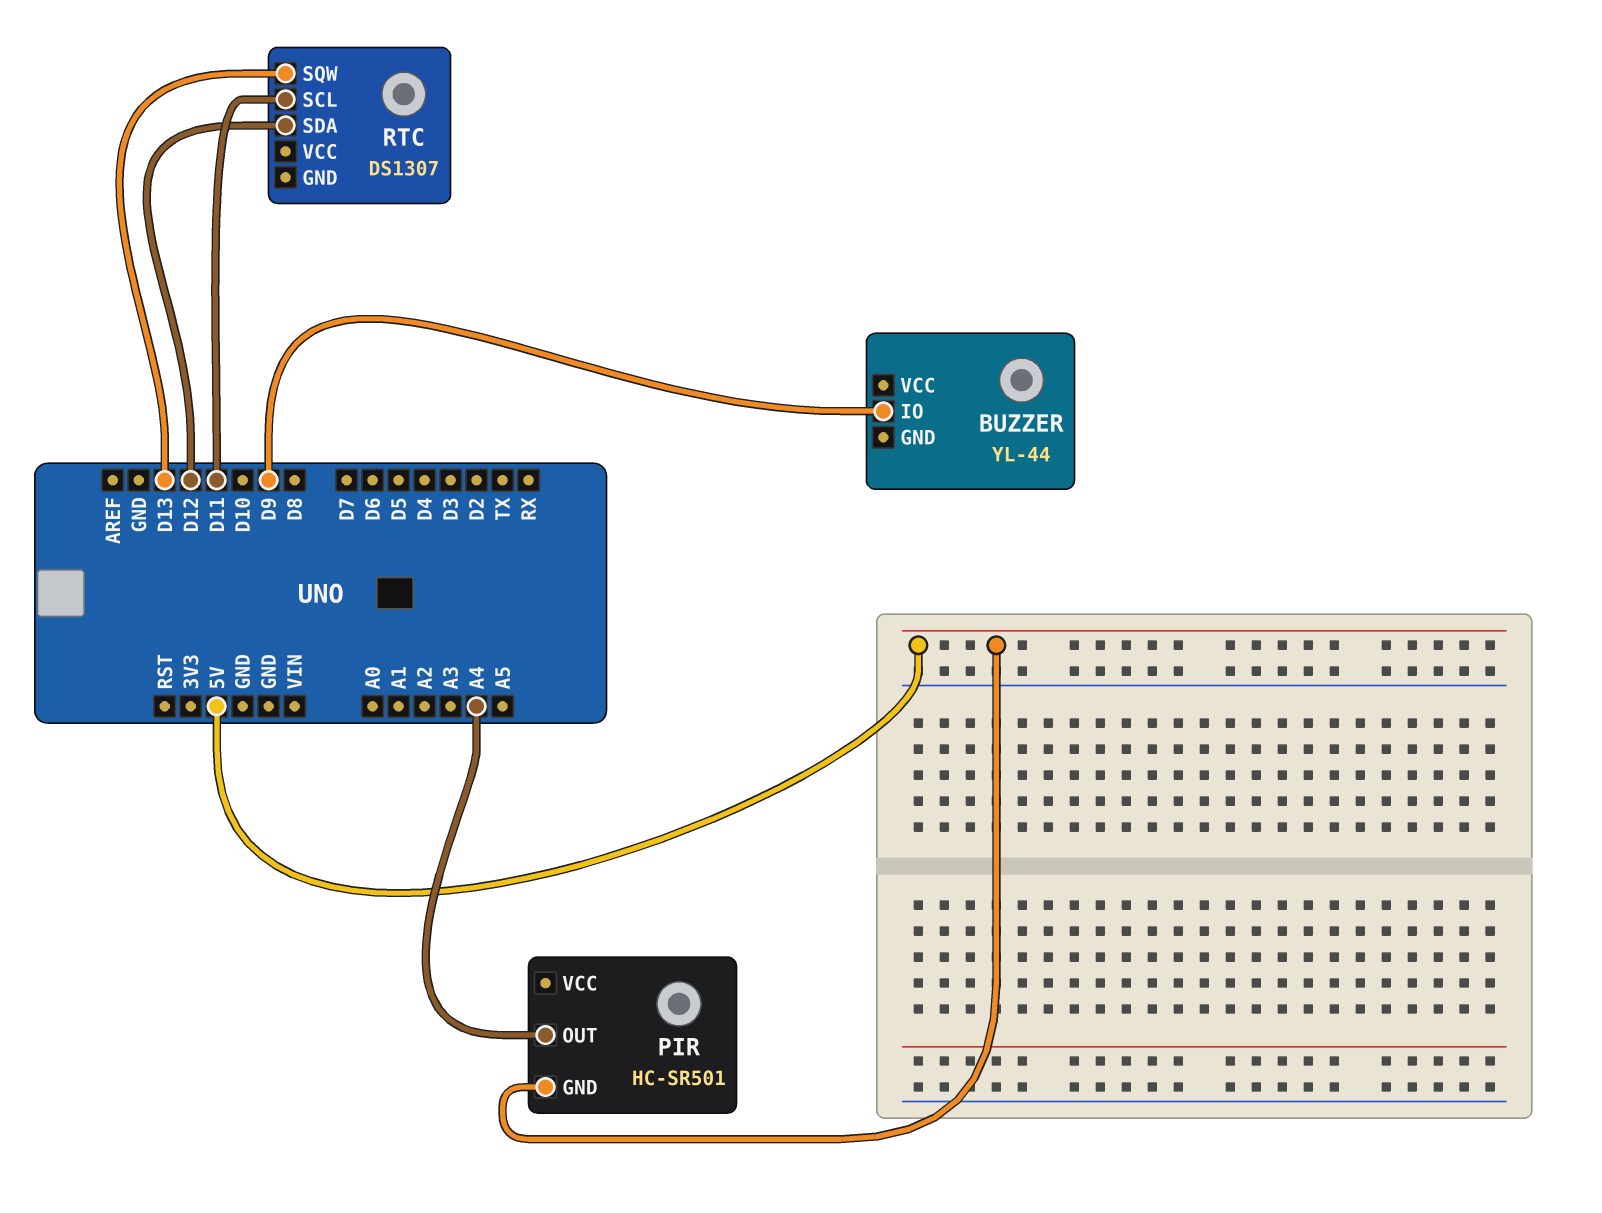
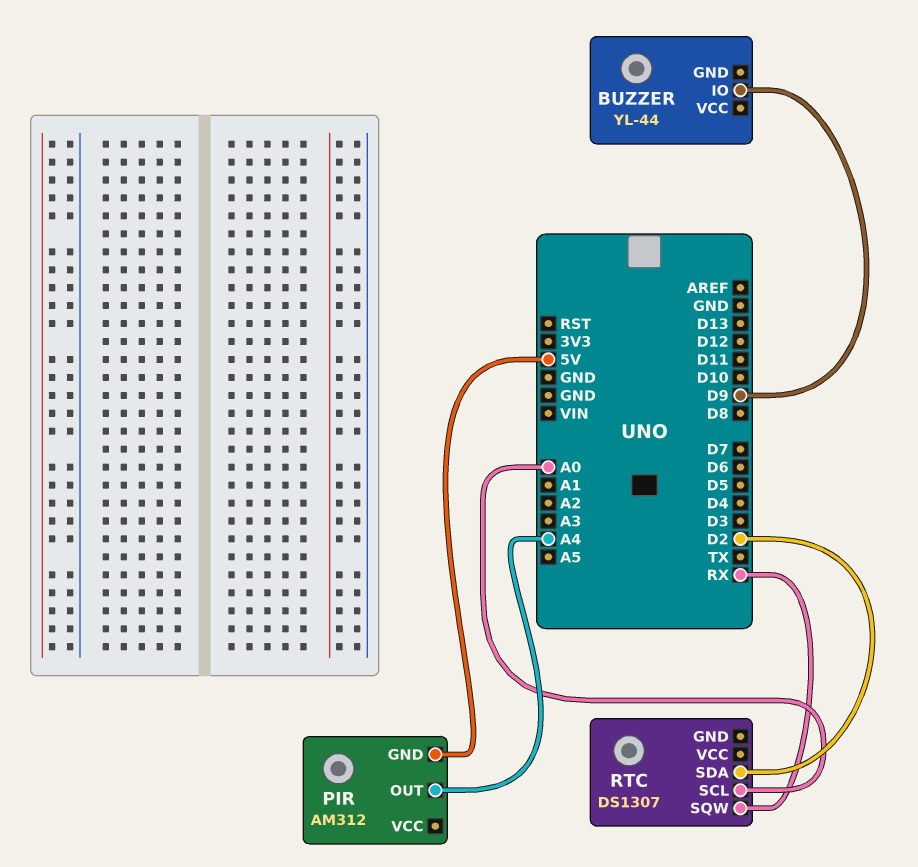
PIR: HC-SR501 -> AM312
RTC pin SCL: D11 -> A0
RTC pin SDA: D12 -> D2
RTC pin SQW: D13 -> RX

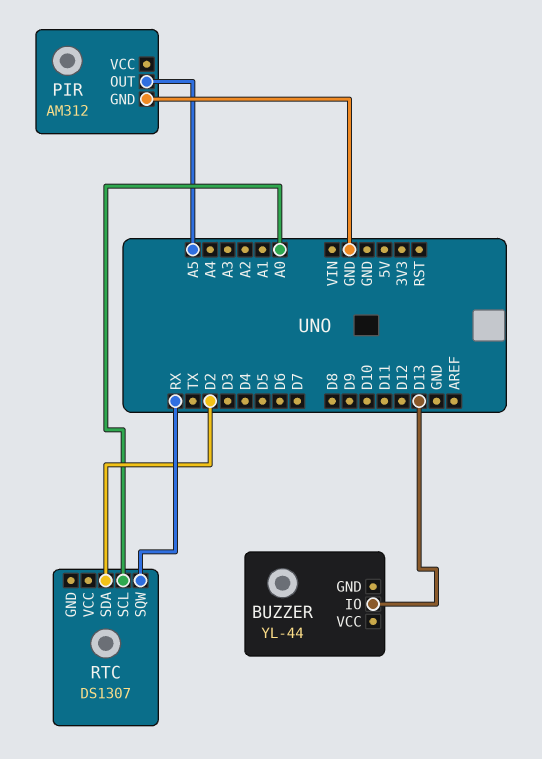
BUZZER pin IO: D9 -> D13
PIR pin GND: 5V -> GND
PIR pin OUT: A4 -> A5

